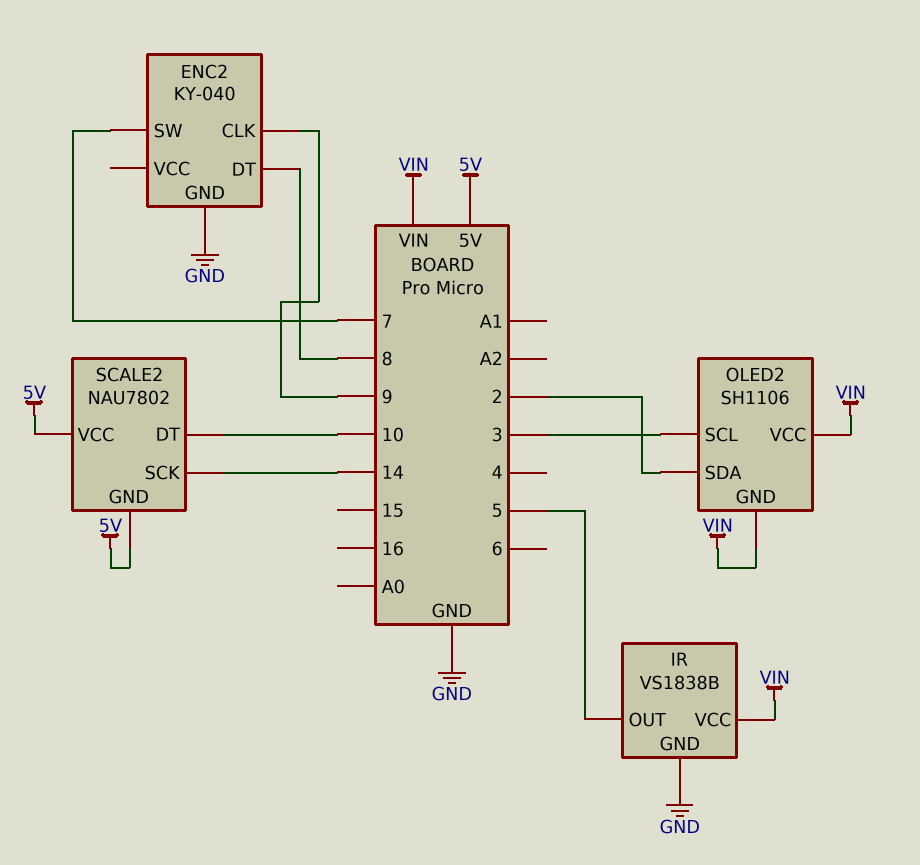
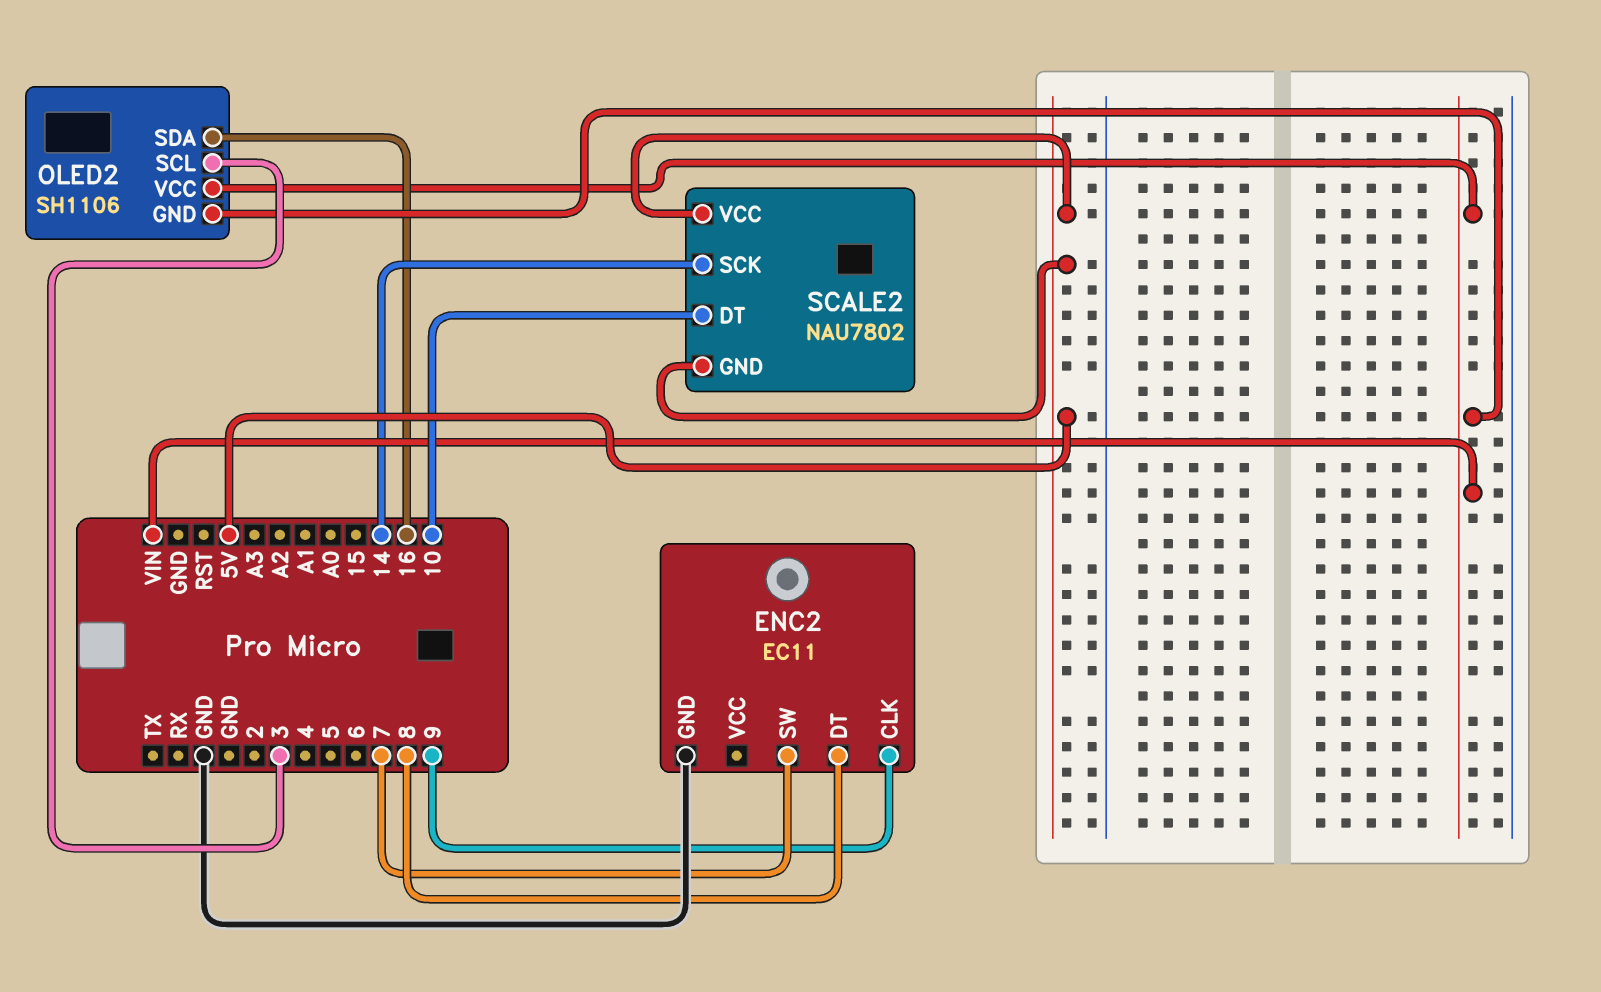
ENC2: KY-040 -> EC11
IR: VS1838B -> none
IR pin GND: GND -> none
IR pin OUT: 5 -> none
IR pin VCC: VIN -> none
OLED2 pin SDA: 2 -> 16

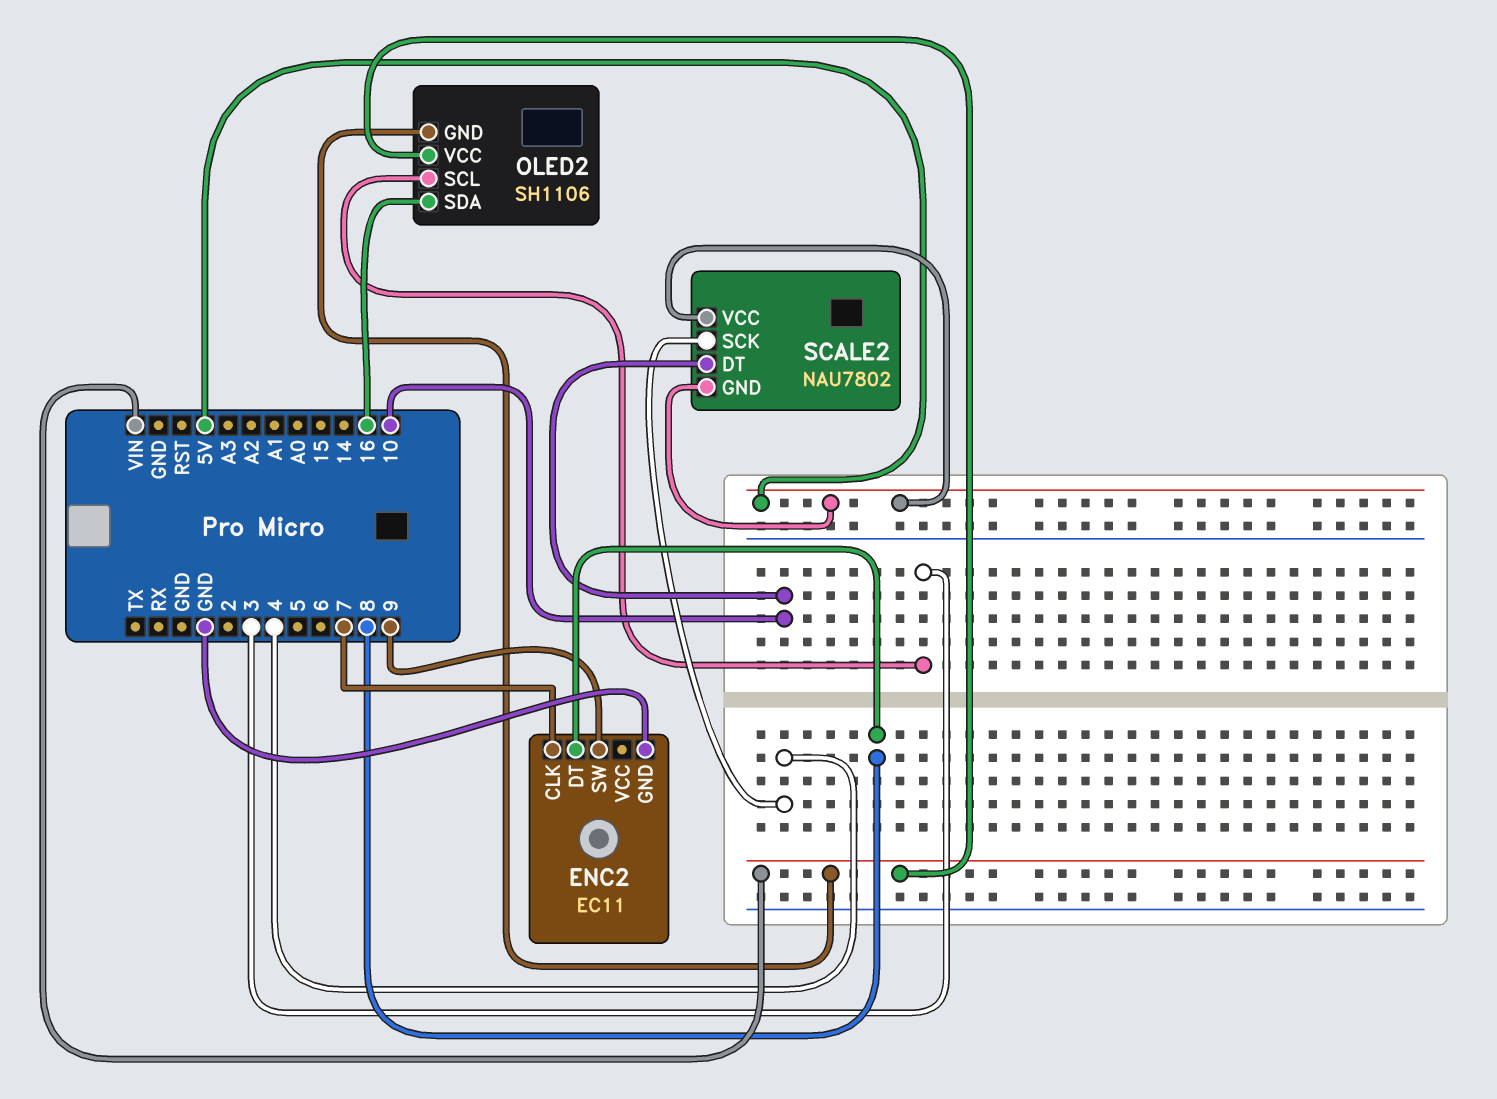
ENC2 pin CLK: 9 -> 7
ENC2 pin SW: 7 -> 9
SCALE2 pin SCK: 14 -> 4

